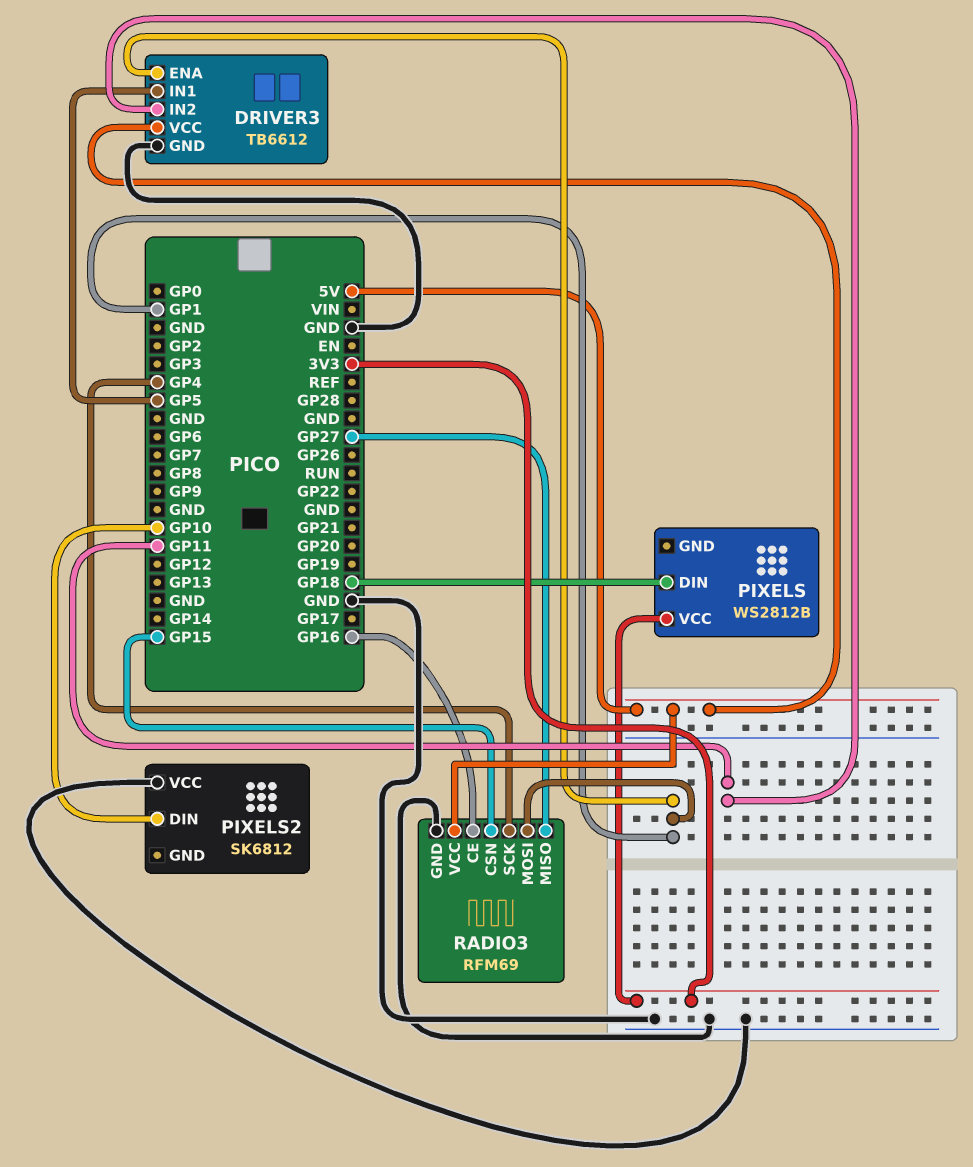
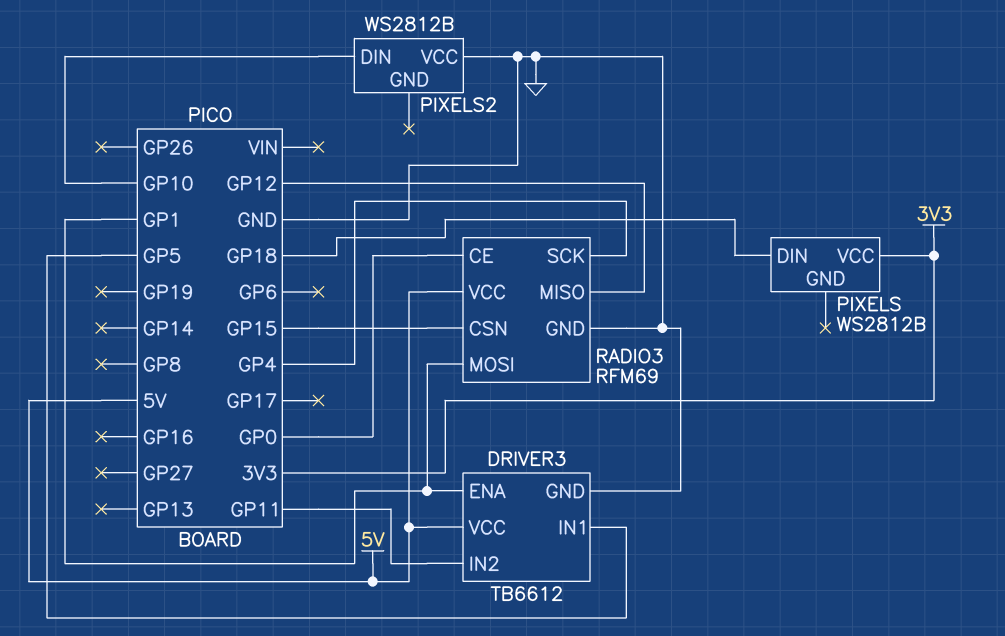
PIXELS2: SK6812 -> WS2812B
RADIO3 pin CE: GP16 -> GP0
RADIO3 pin MISO: GP27 -> GP12

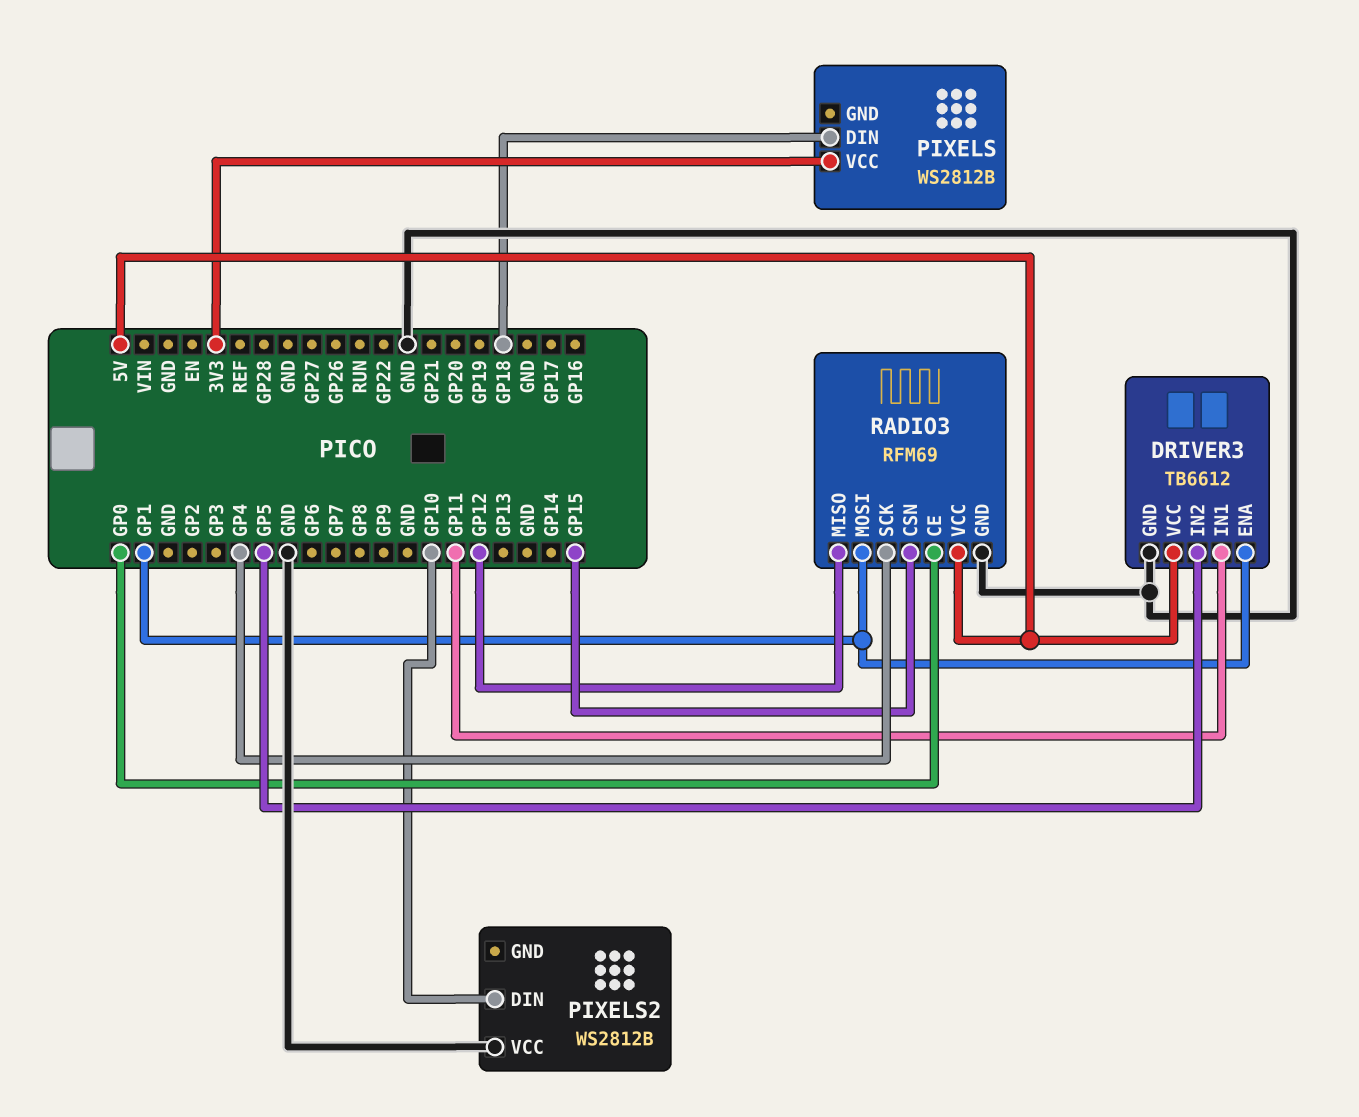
DRIVER3 pin IN1: GP5 -> GP11
DRIVER3 pin IN2: GP11 -> GP5

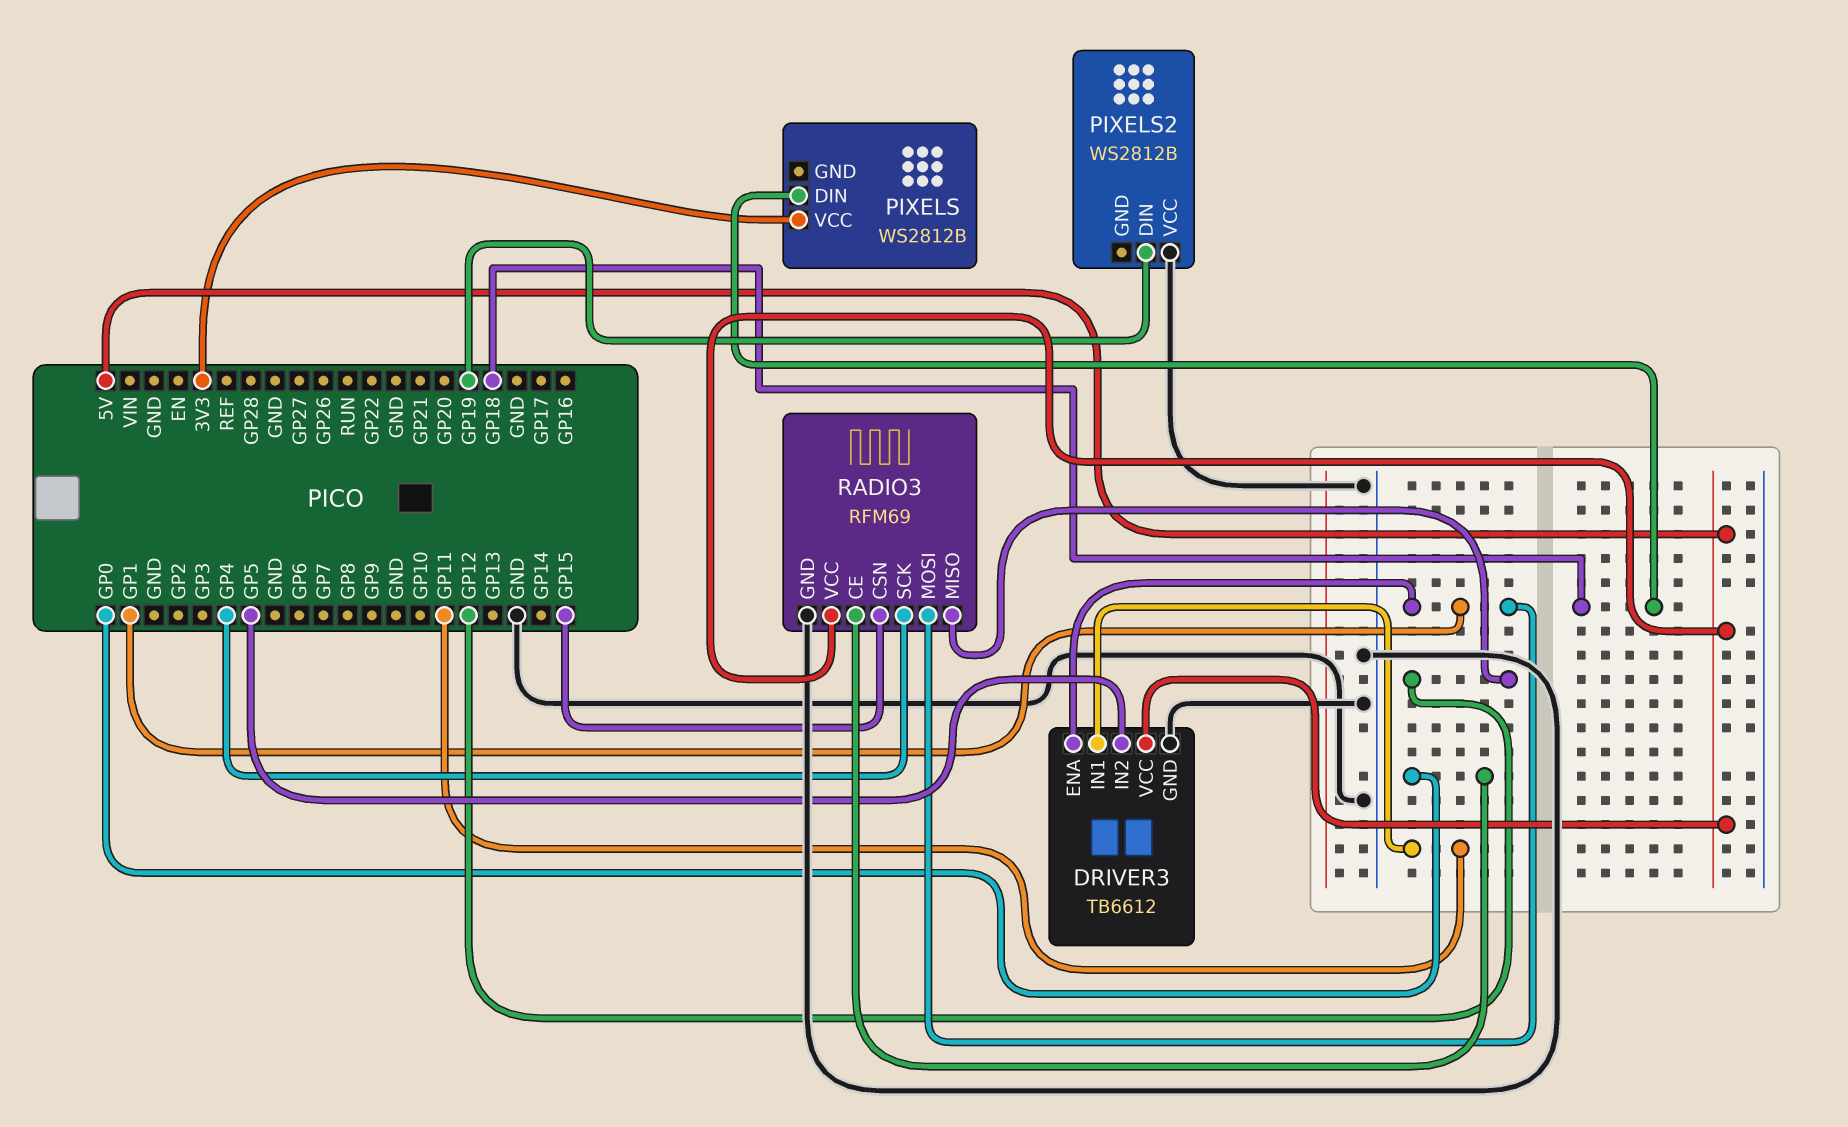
PIXELS2 pin DIN: GP10 -> GP19

